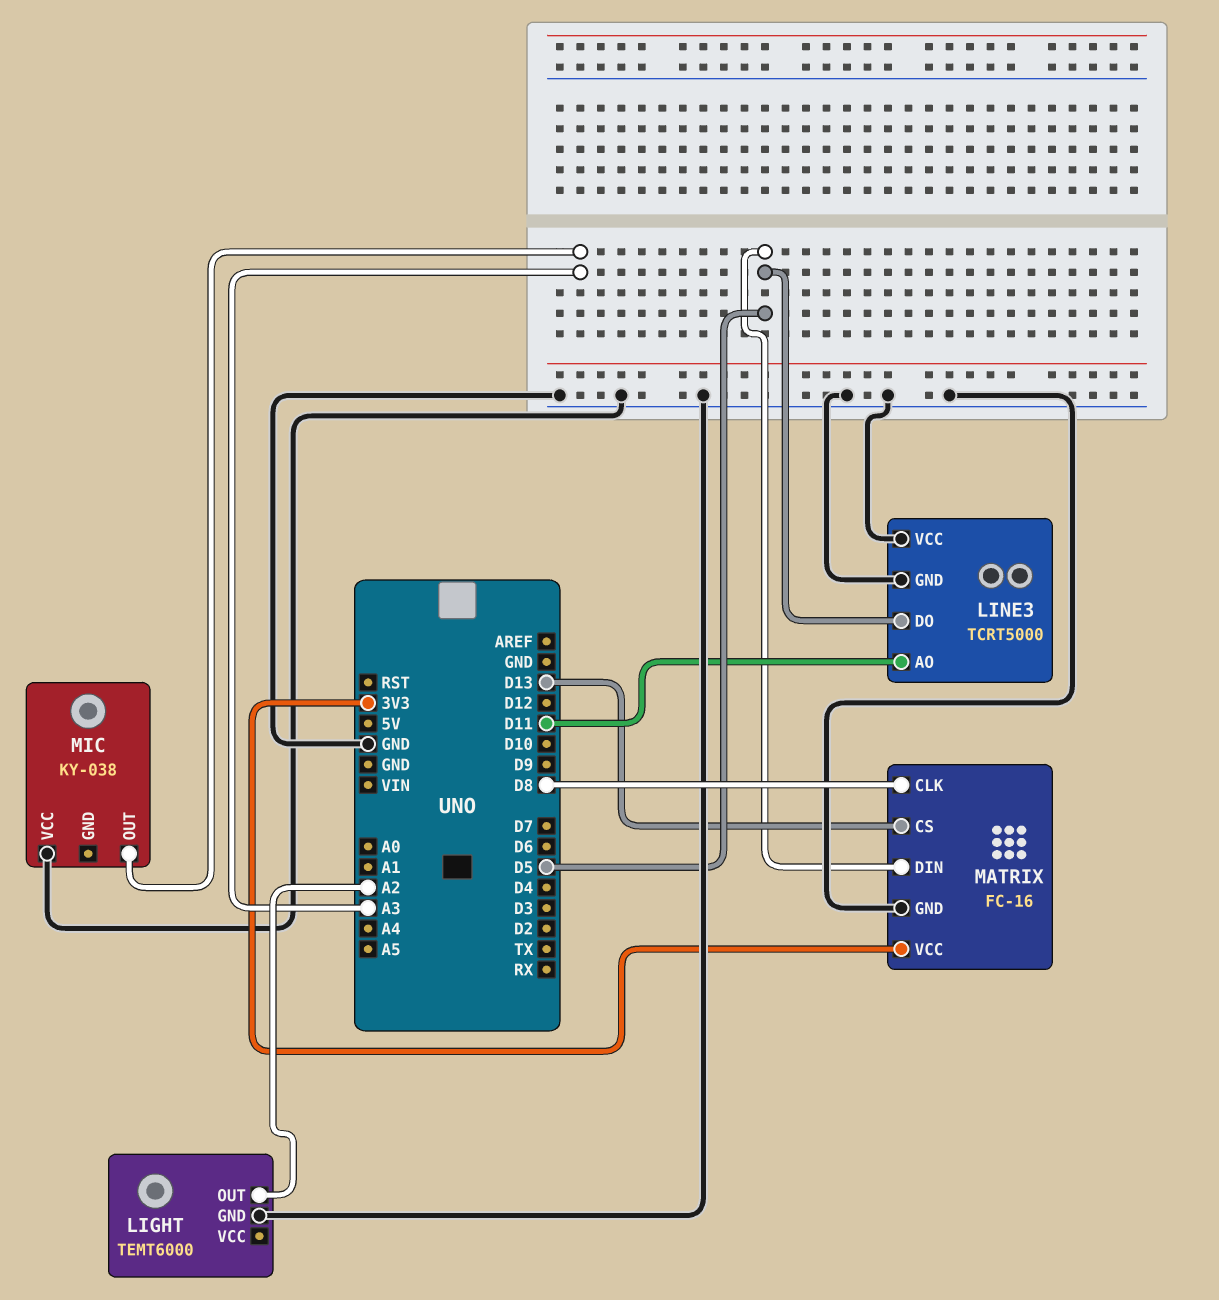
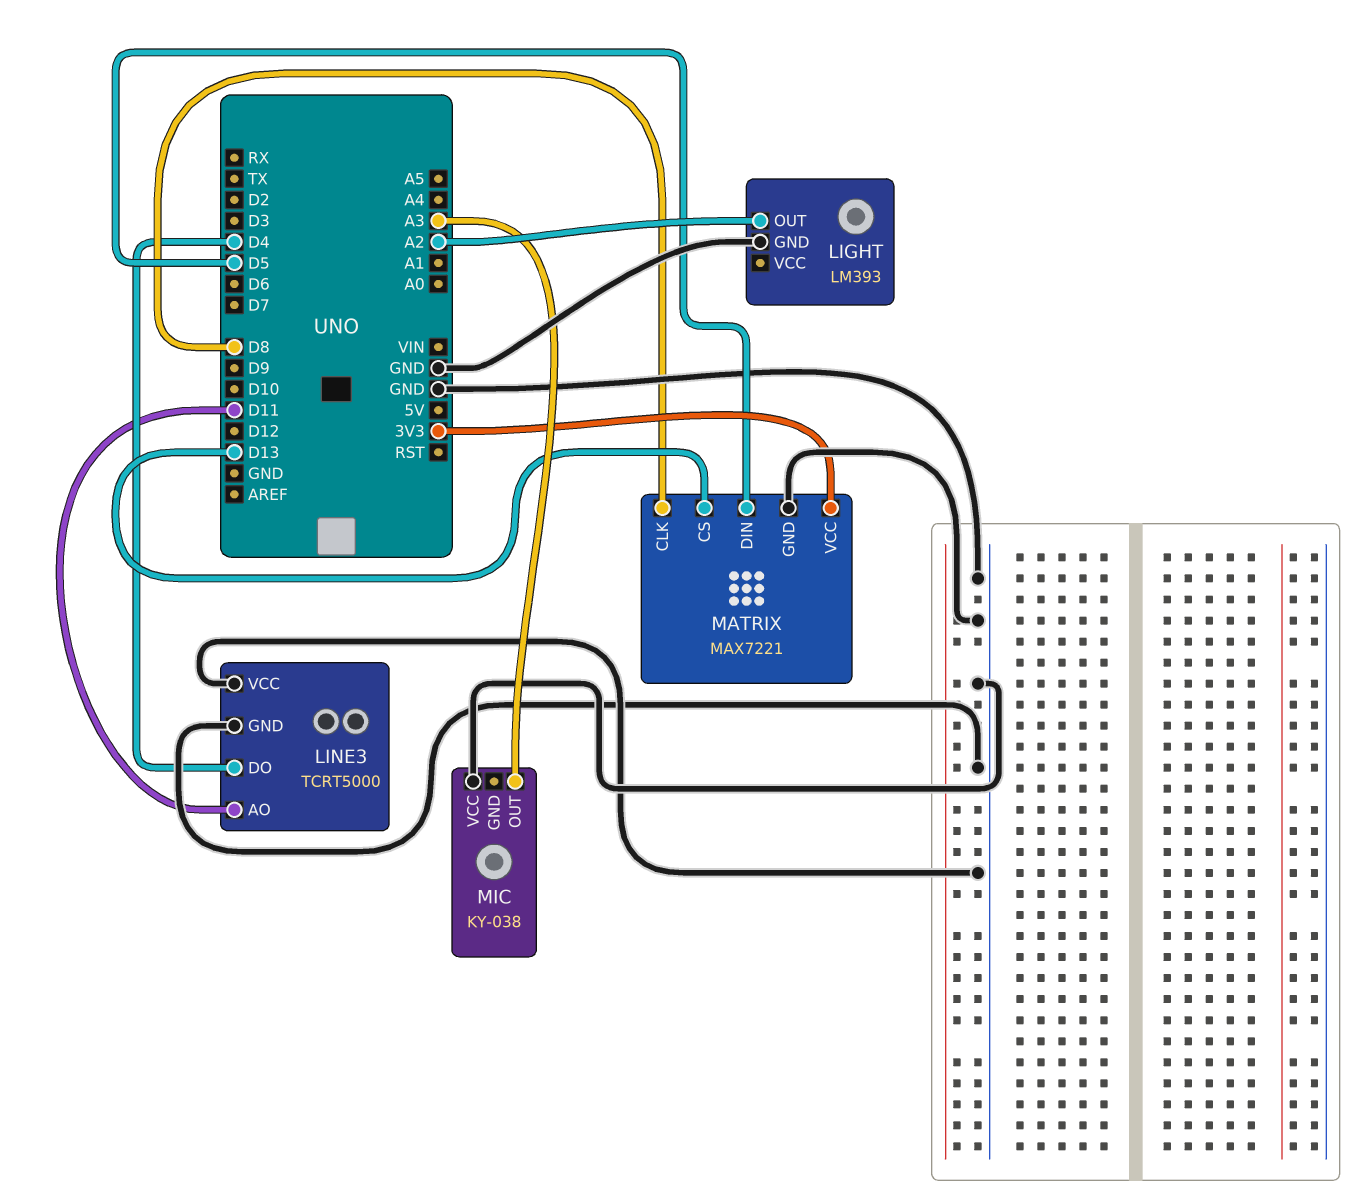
LIGHT: TEMT6000 -> LM393
LINE3 pin DO: D5 -> D4
MATRIX: FC-16 -> MAX7221

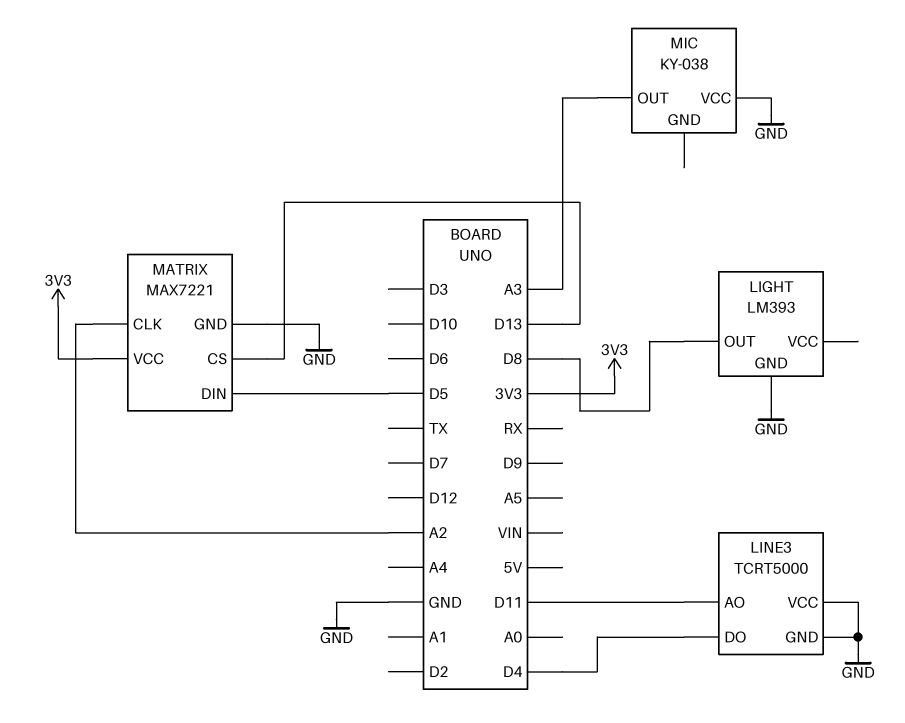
LIGHT pin OUT: A2 -> D8
MATRIX pin CLK: D8 -> A2

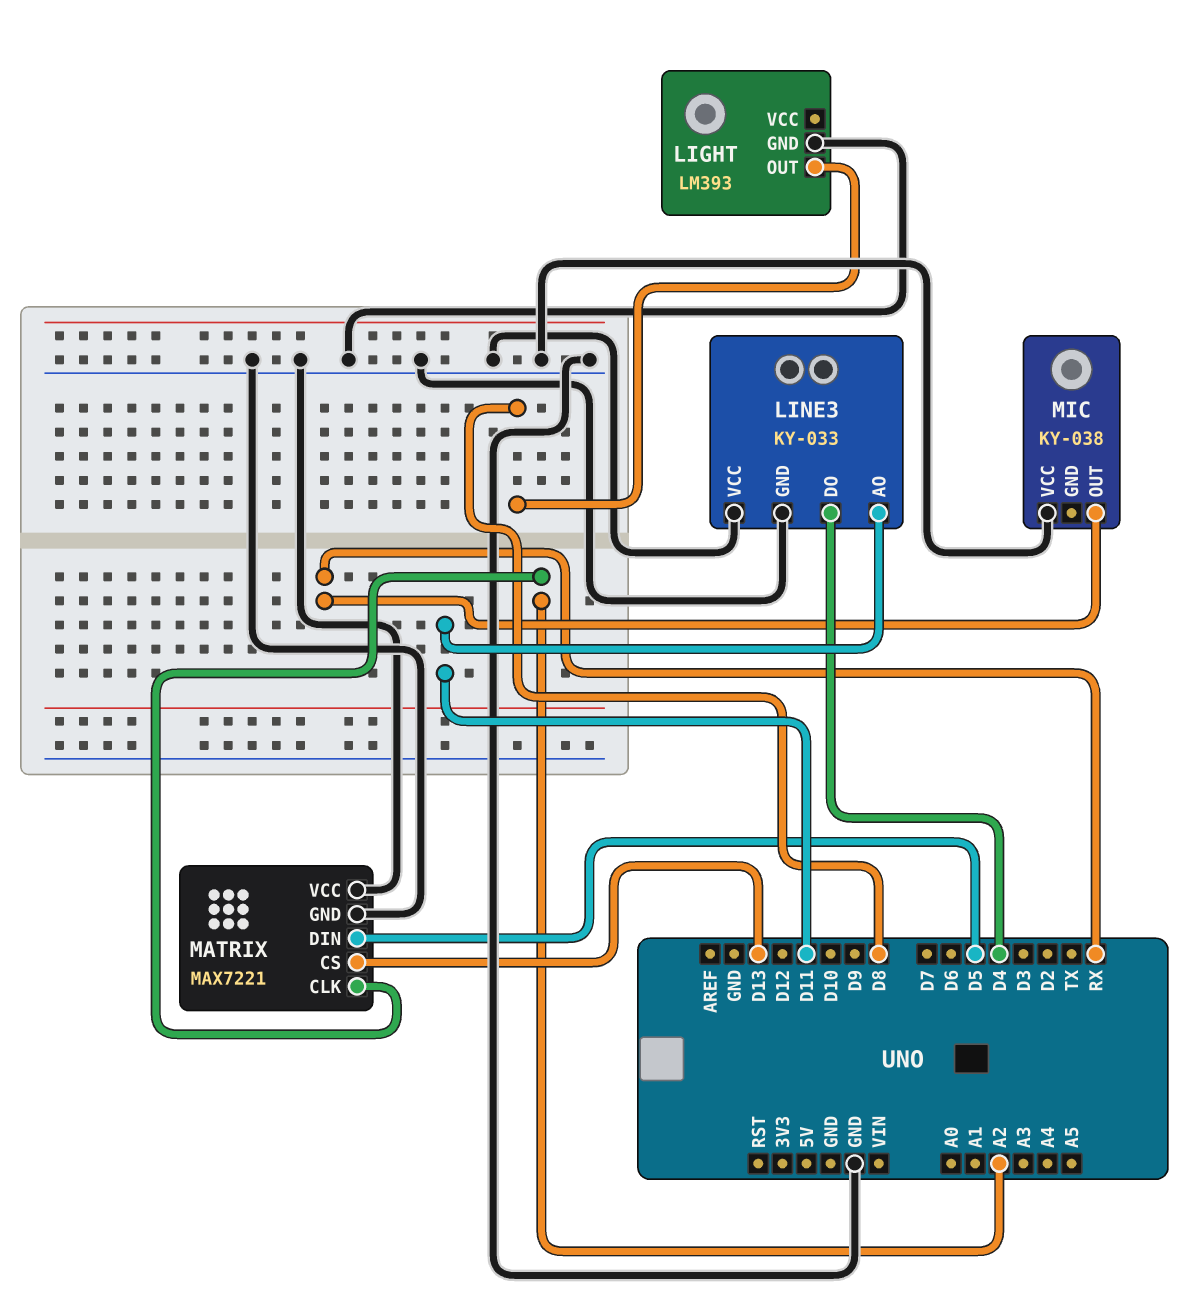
LINE3: TCRT5000 -> KY-033
MATRIX pin VCC: 3V3 -> GND
MIC pin OUT: A3 -> RX

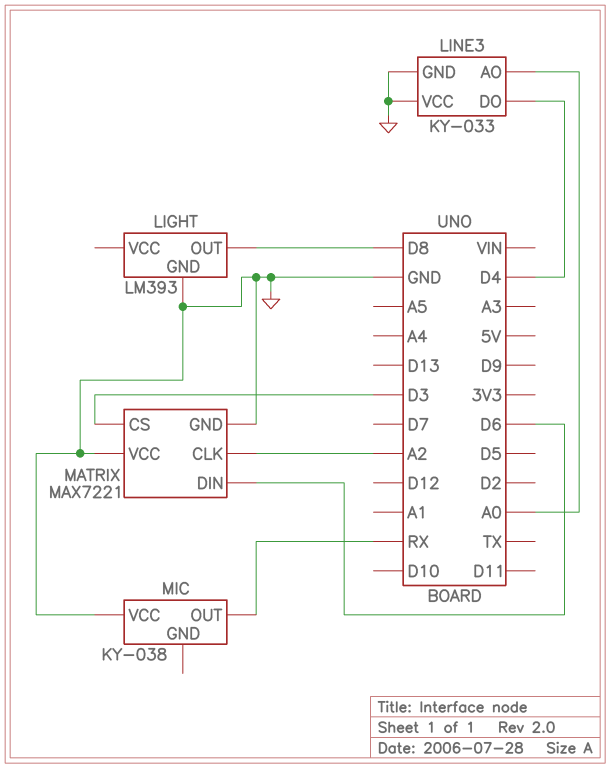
LINE3 pin AO: D11 -> A0
MATRIX pin CS: D13 -> D3
MATRIX pin DIN: D5 -> D6

